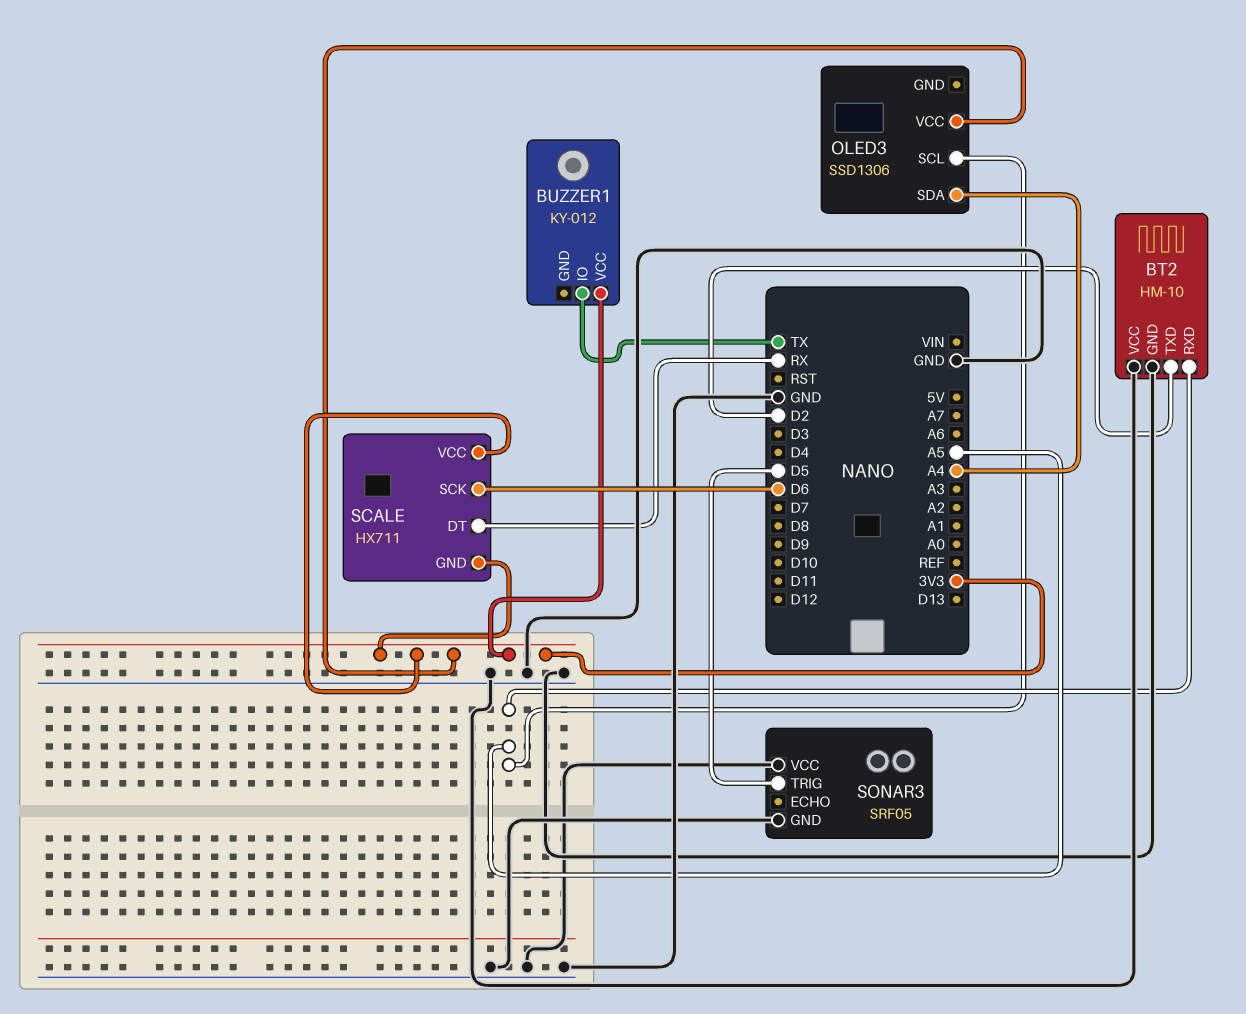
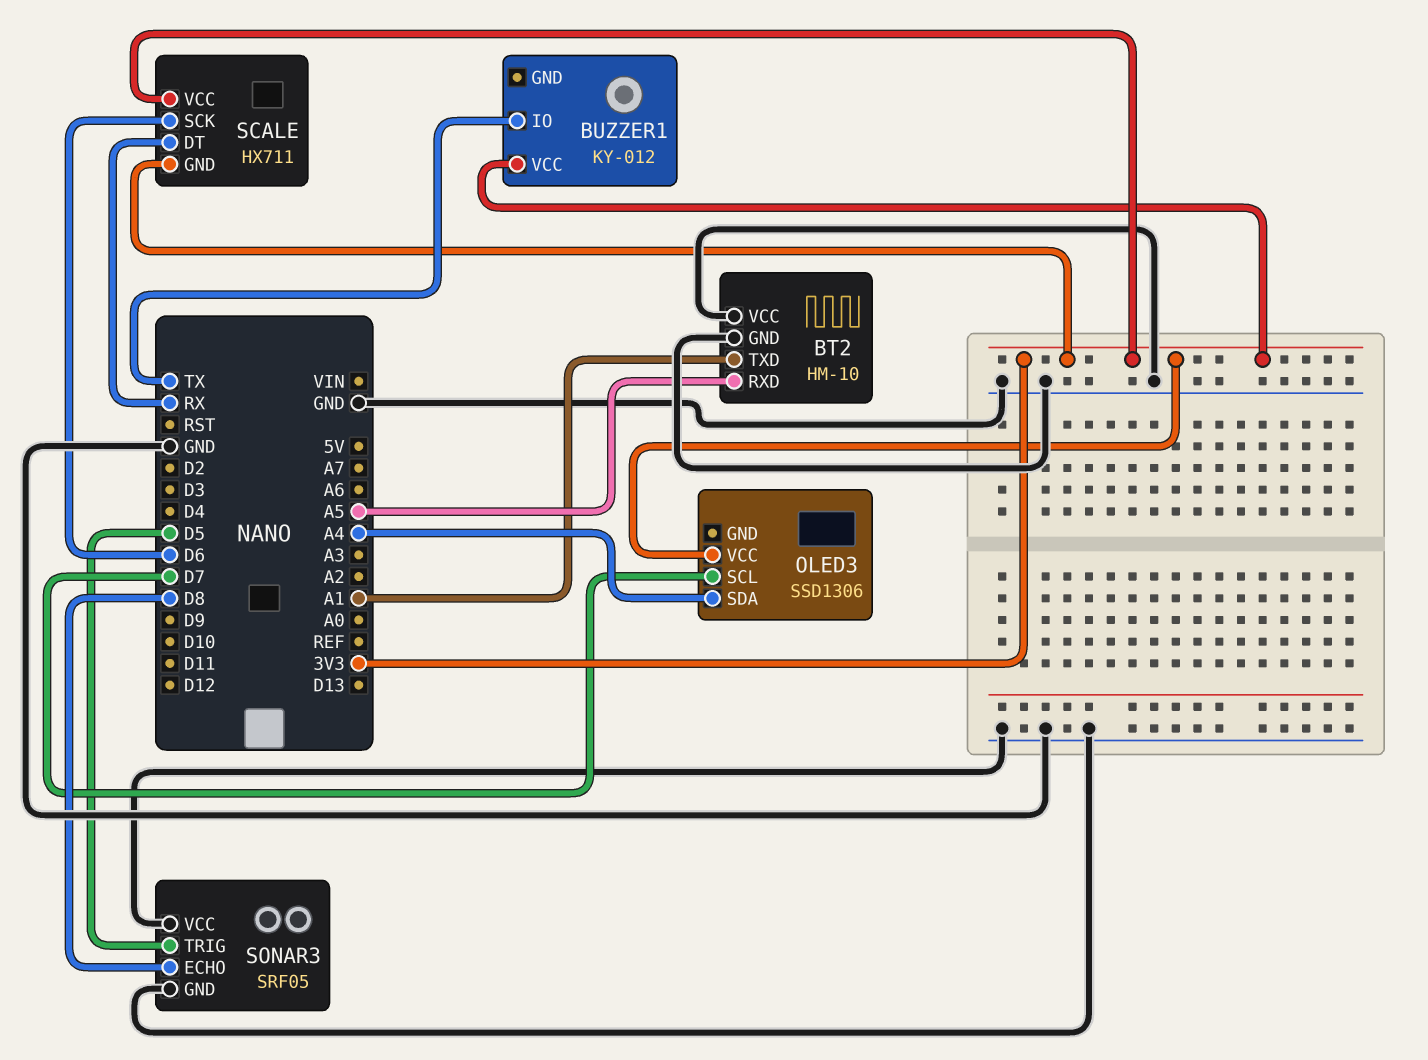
BT2 pin TXD: D2 -> A1
OLED3 pin SCL: A5 -> D7
SONAR3 pin ECHO: none -> D8

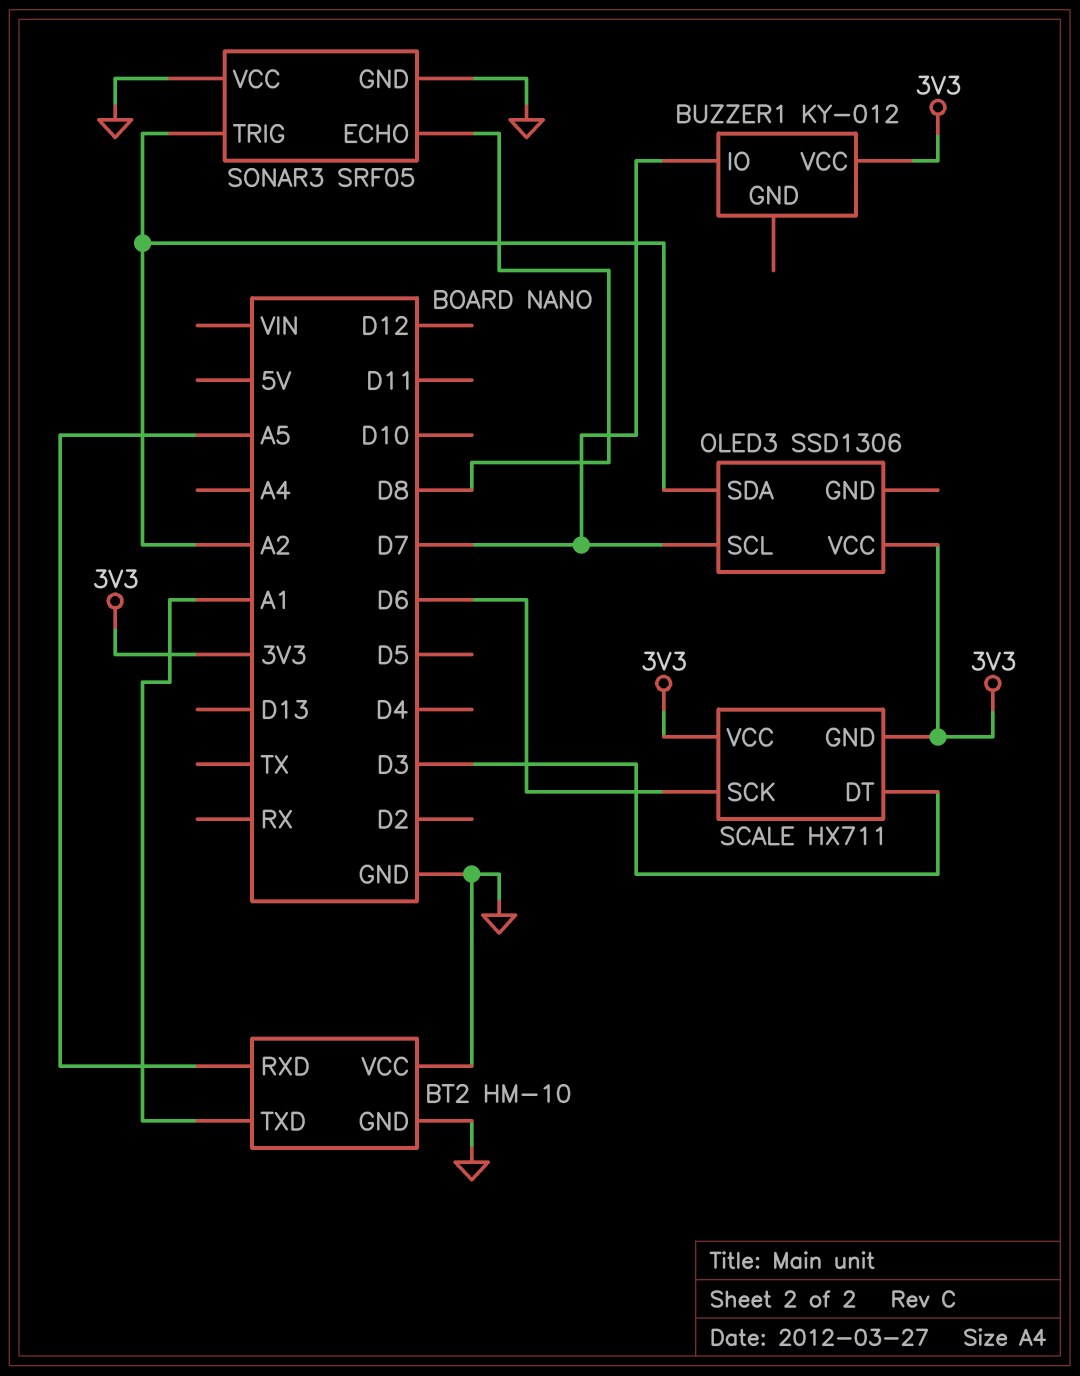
BUZZER1 pin IO: TX -> D7
OLED3 pin SDA: A4 -> A2
SCALE pin DT: RX -> D3
SONAR3 pin TRIG: D5 -> A2

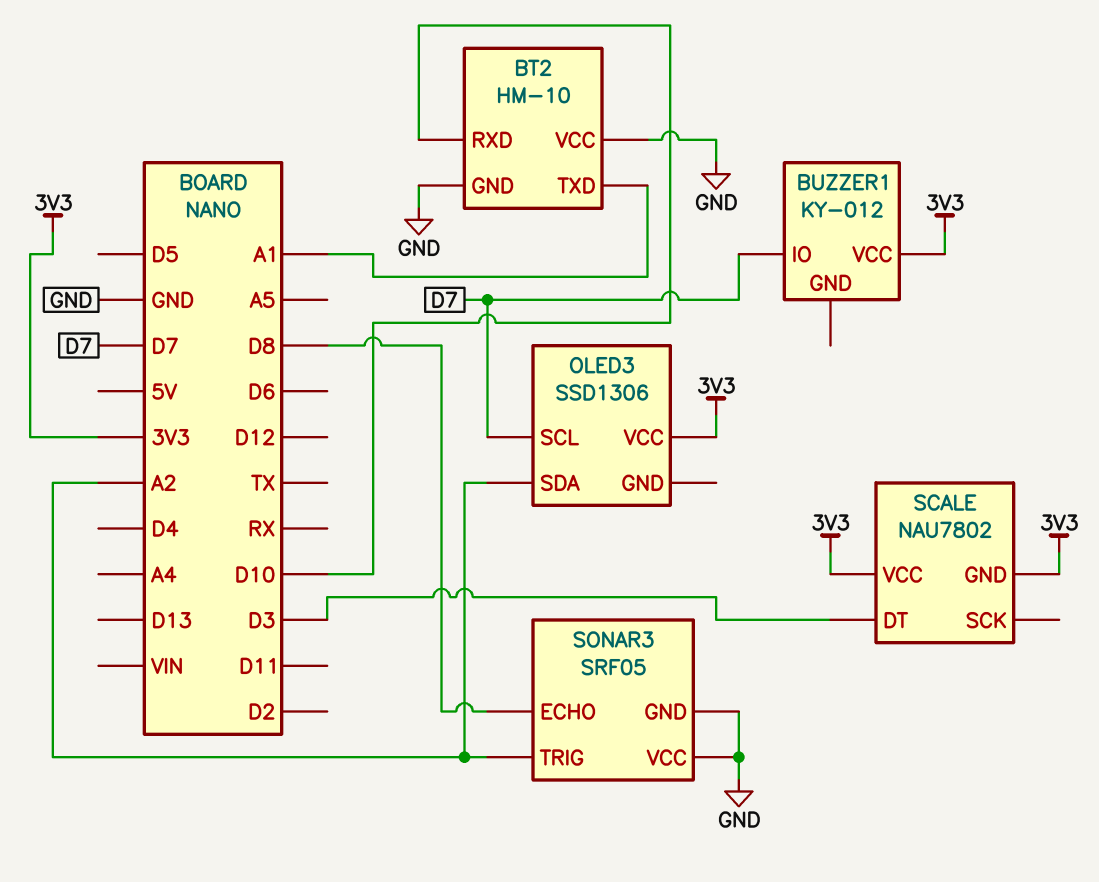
BT2 pin RXD: A5 -> D10
SCALE: HX711 -> NAU7802
SCALE pin SCK: D6 -> none

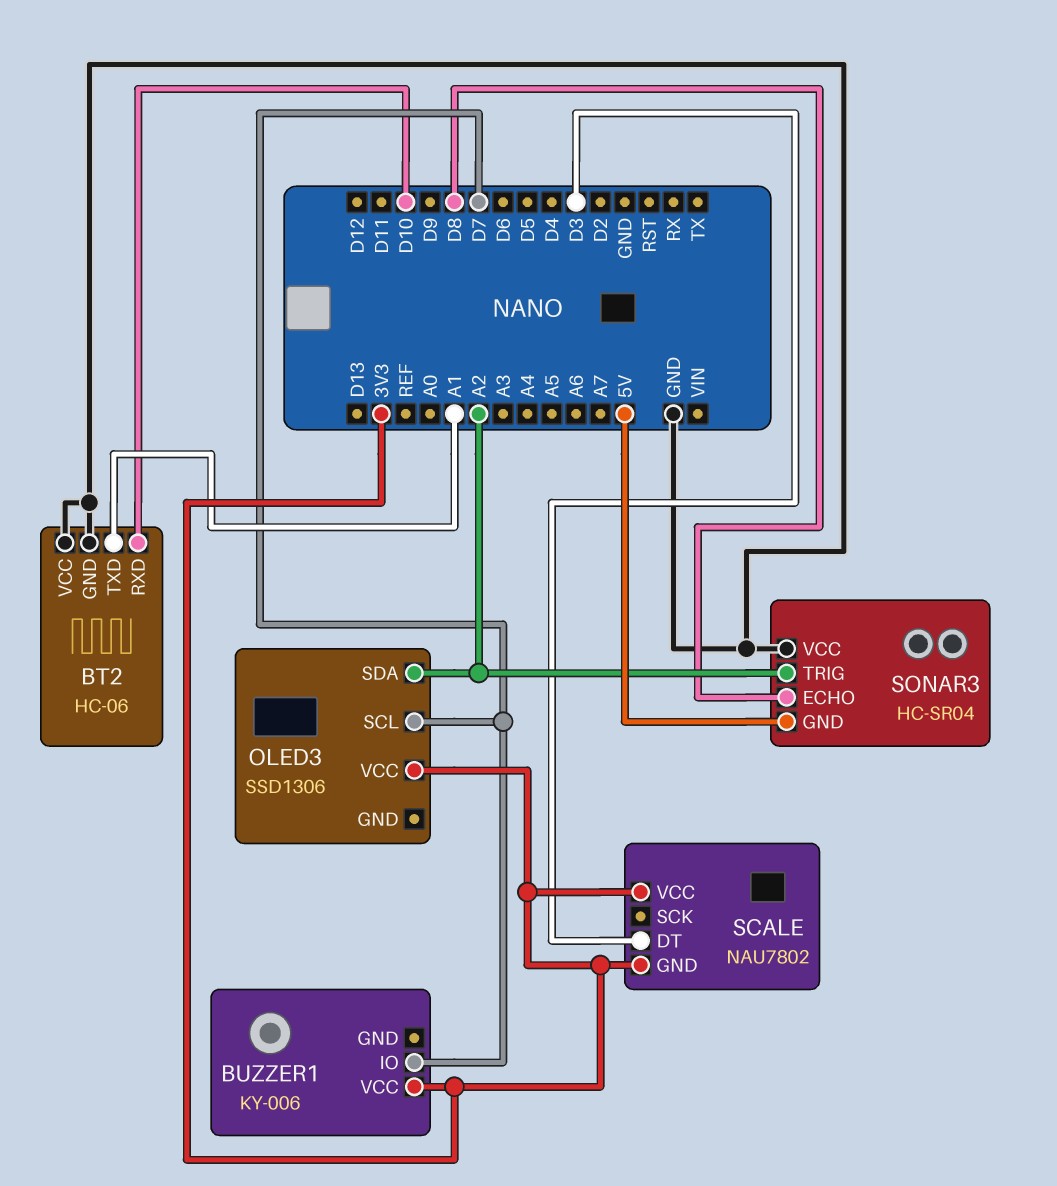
BT2: HM-10 -> HC-06
BUZZER1: KY-012 -> KY-006
SONAR3: SRF05 -> HC-SR04
SONAR3 pin GND: GND -> 5V

